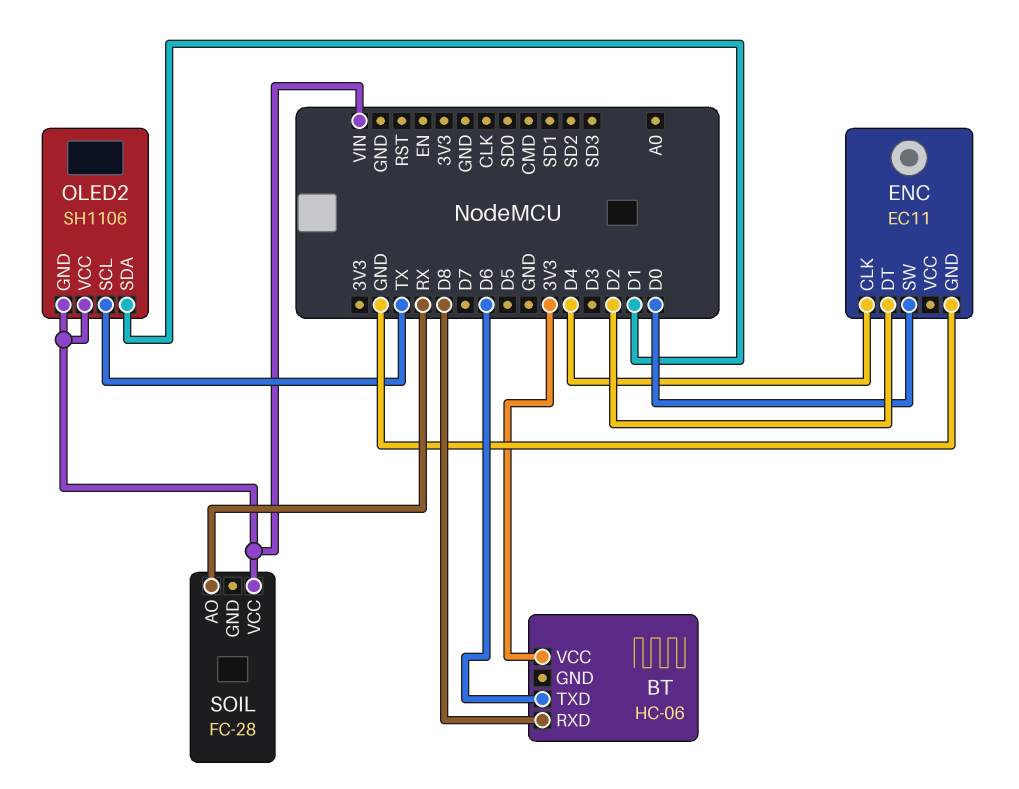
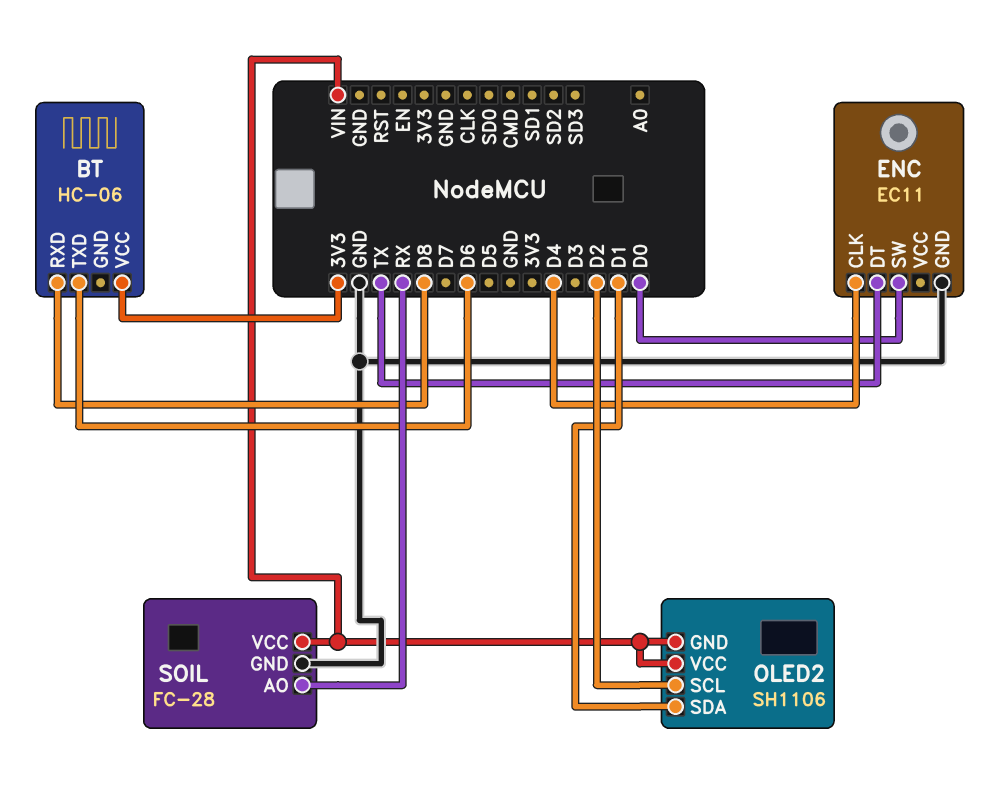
ENC pin DT: D2 -> TX
OLED2 pin SCL: TX -> D2
SOIL pin GND: none -> GND

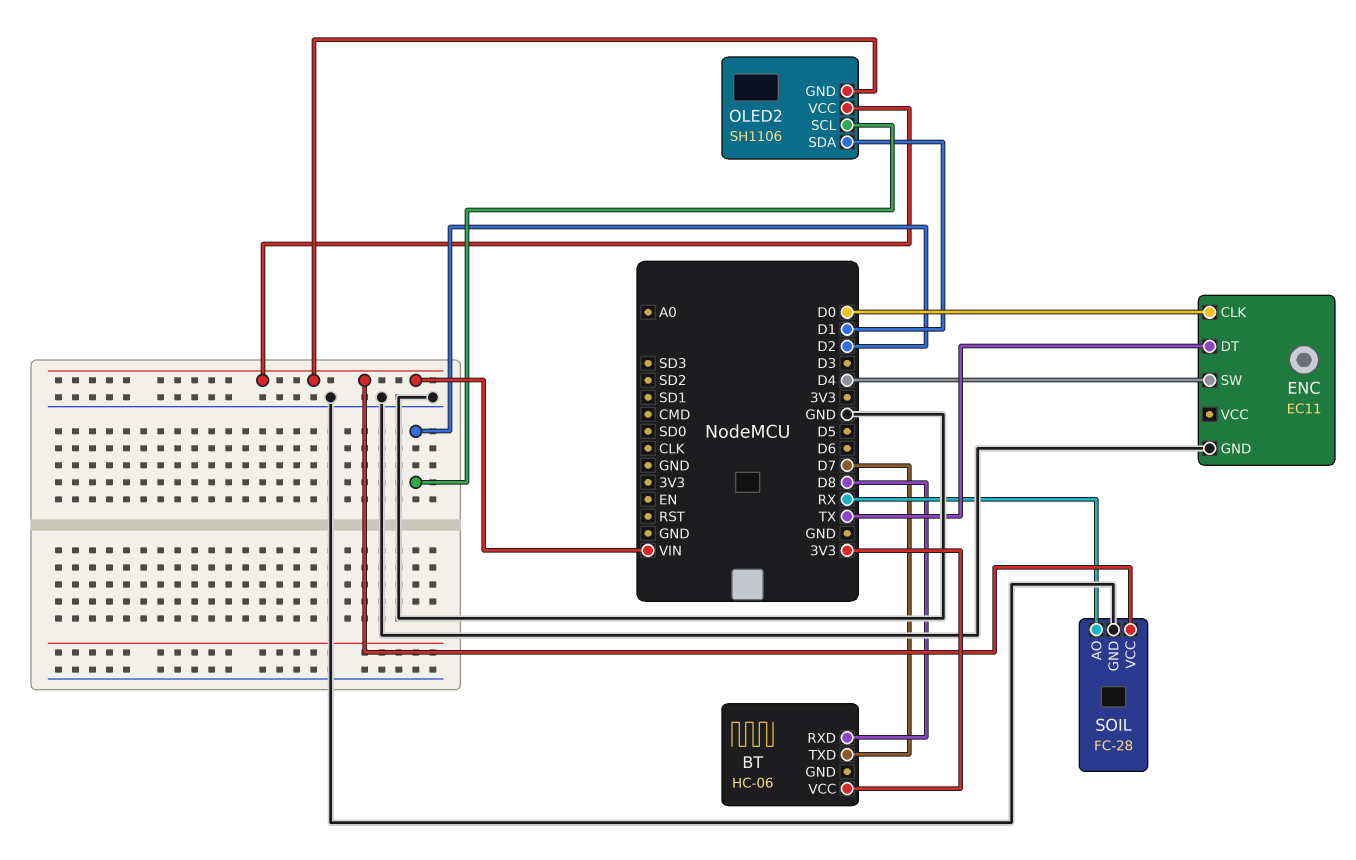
BT pin TXD: D6 -> D7
ENC pin CLK: D4 -> D0
ENC pin SW: D0 -> D4

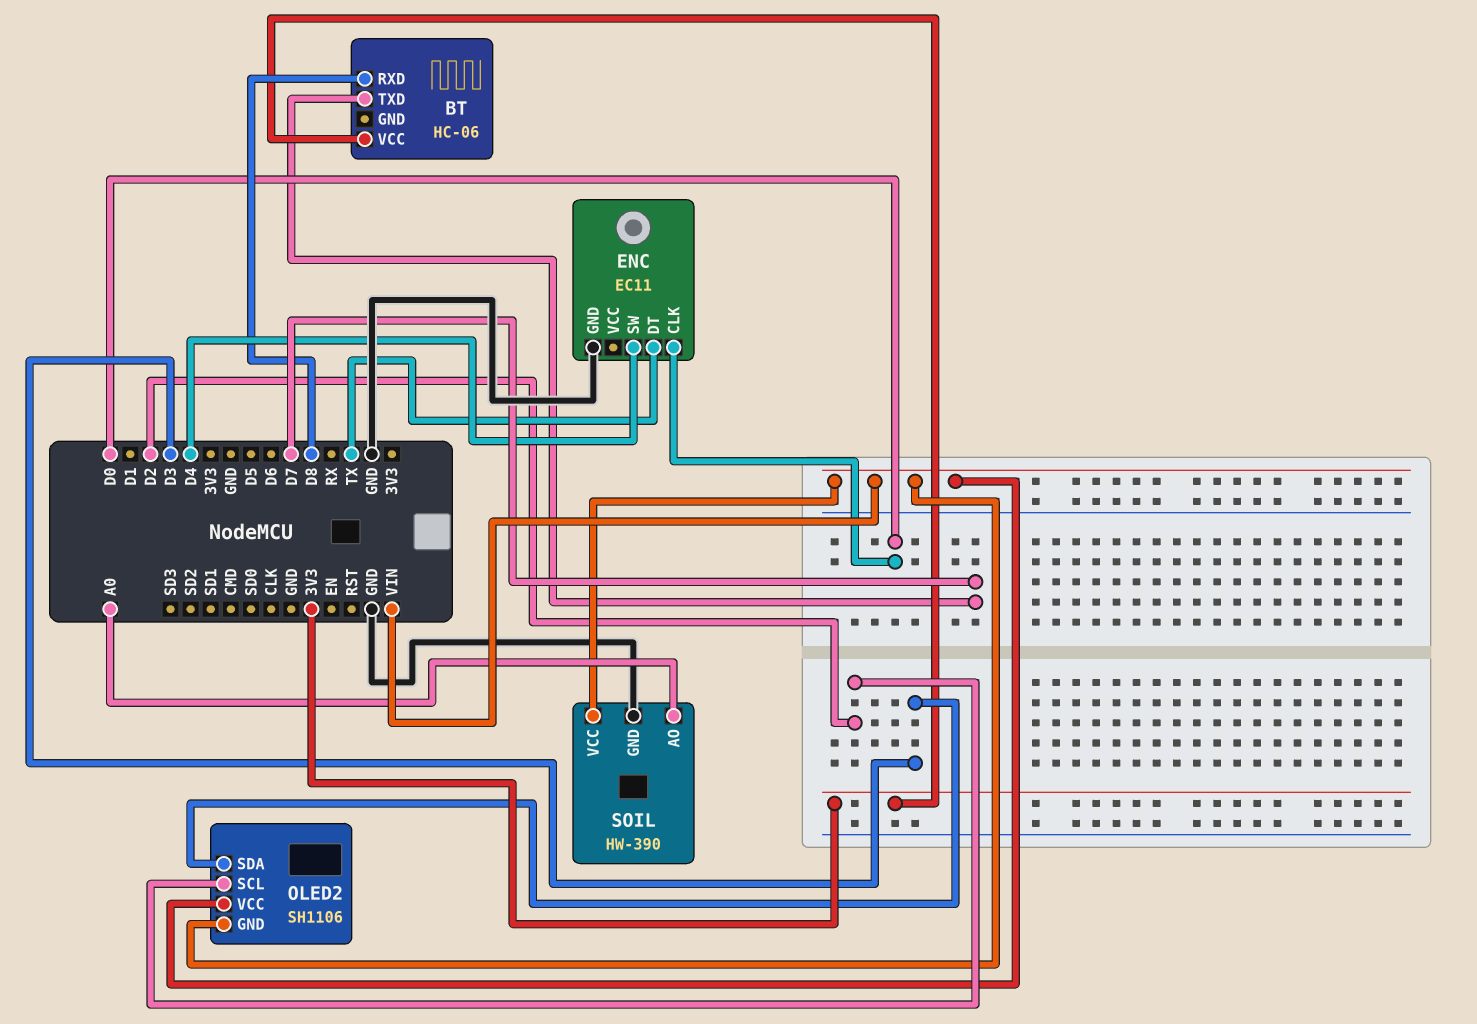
OLED2 pin SDA: D1 -> D3
SOIL: FC-28 -> HW-390
SOIL pin AO: RX -> A0

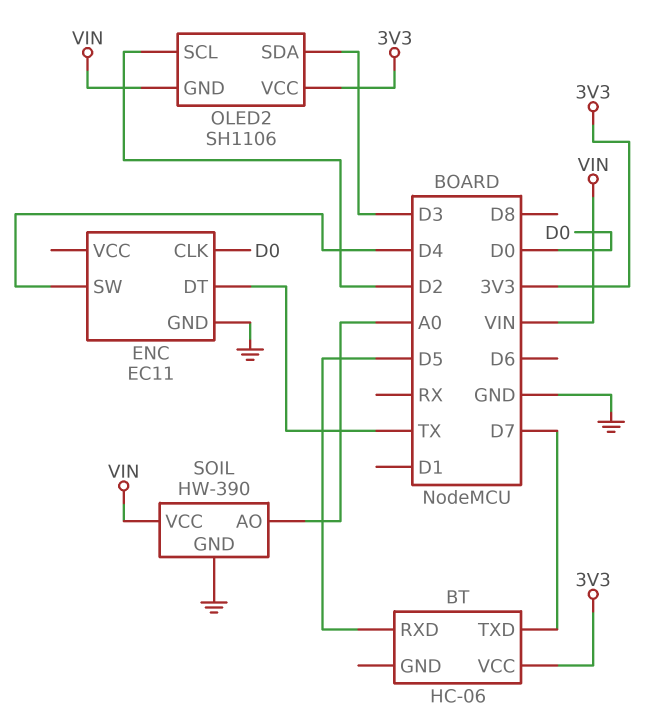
BT pin RXD: D8 -> D5
OLED2 pin VCC: VIN -> 3V3

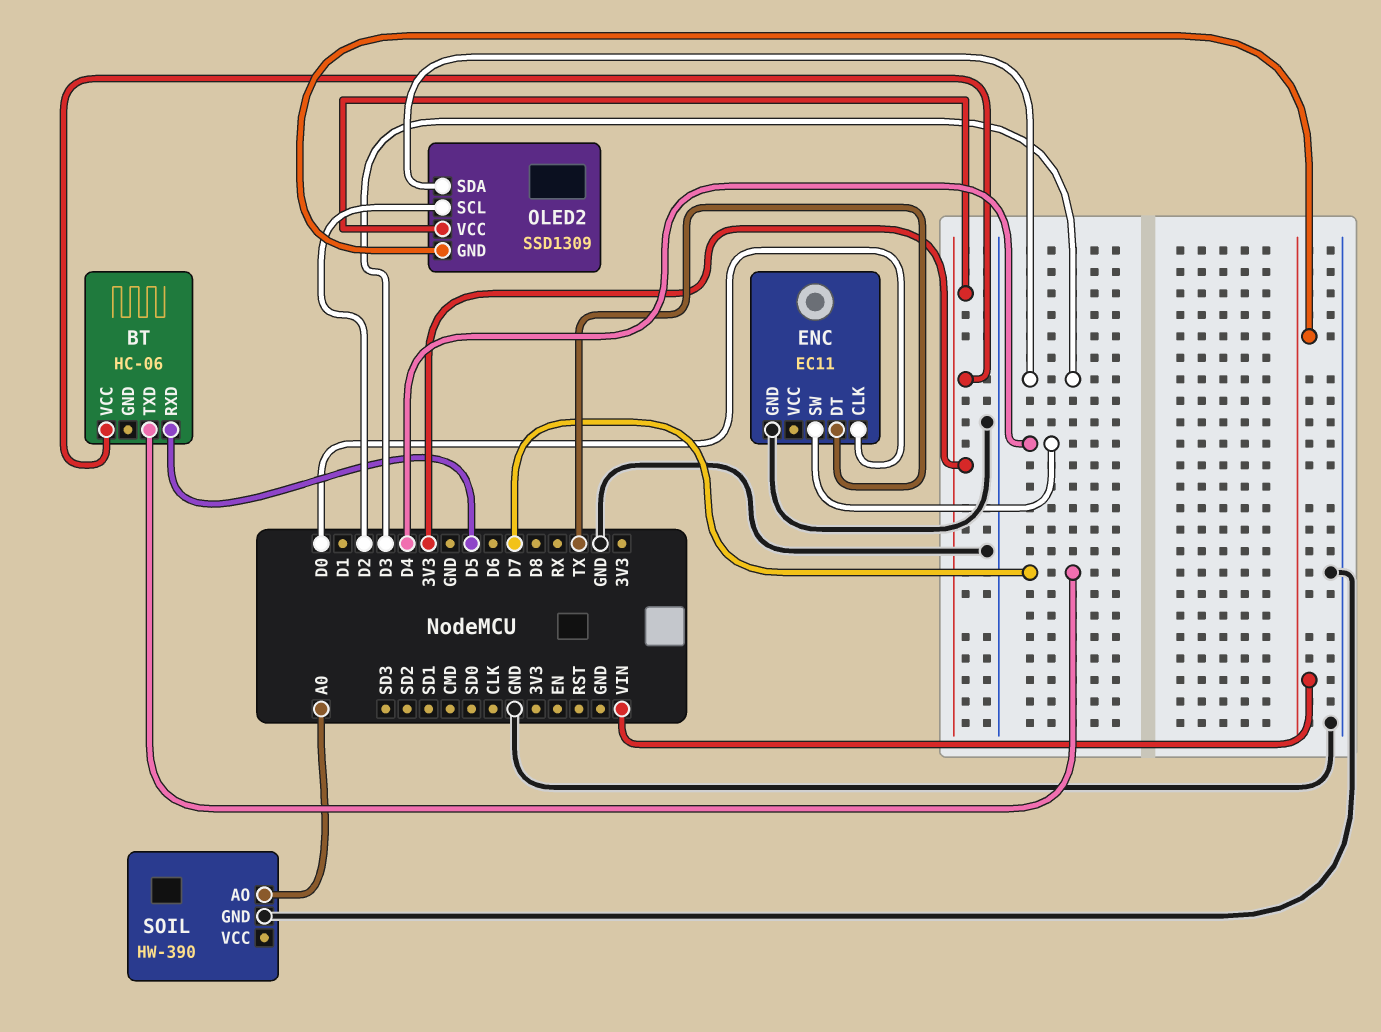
OLED2: SH1106 -> SSD1309
SOIL pin VCC: VIN -> none

